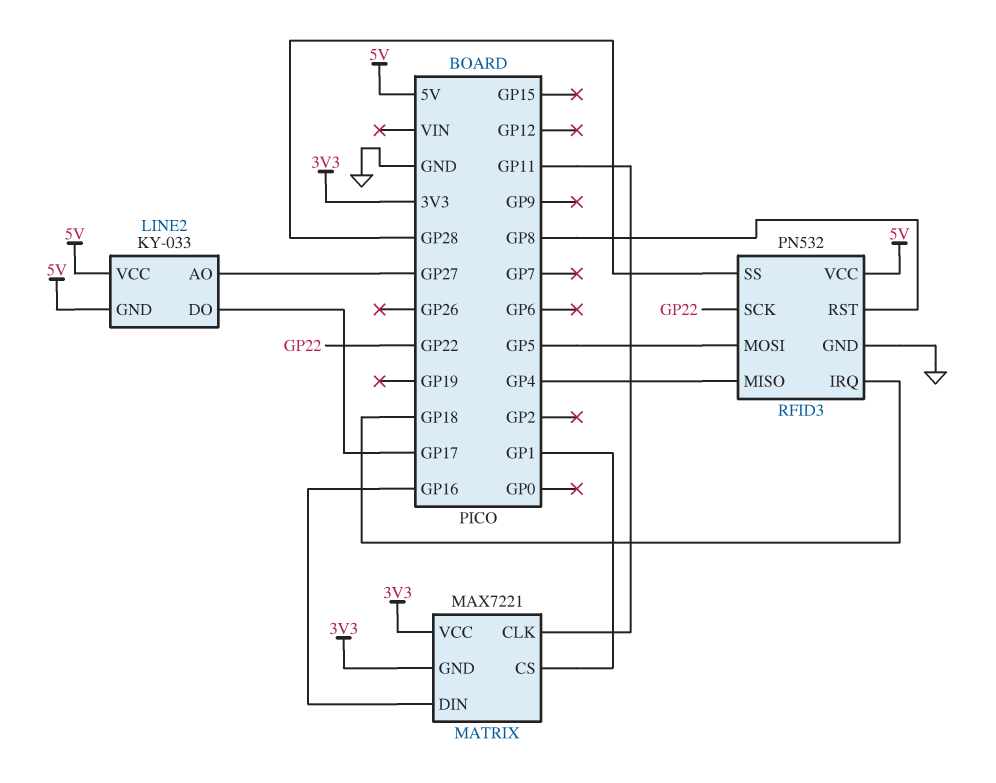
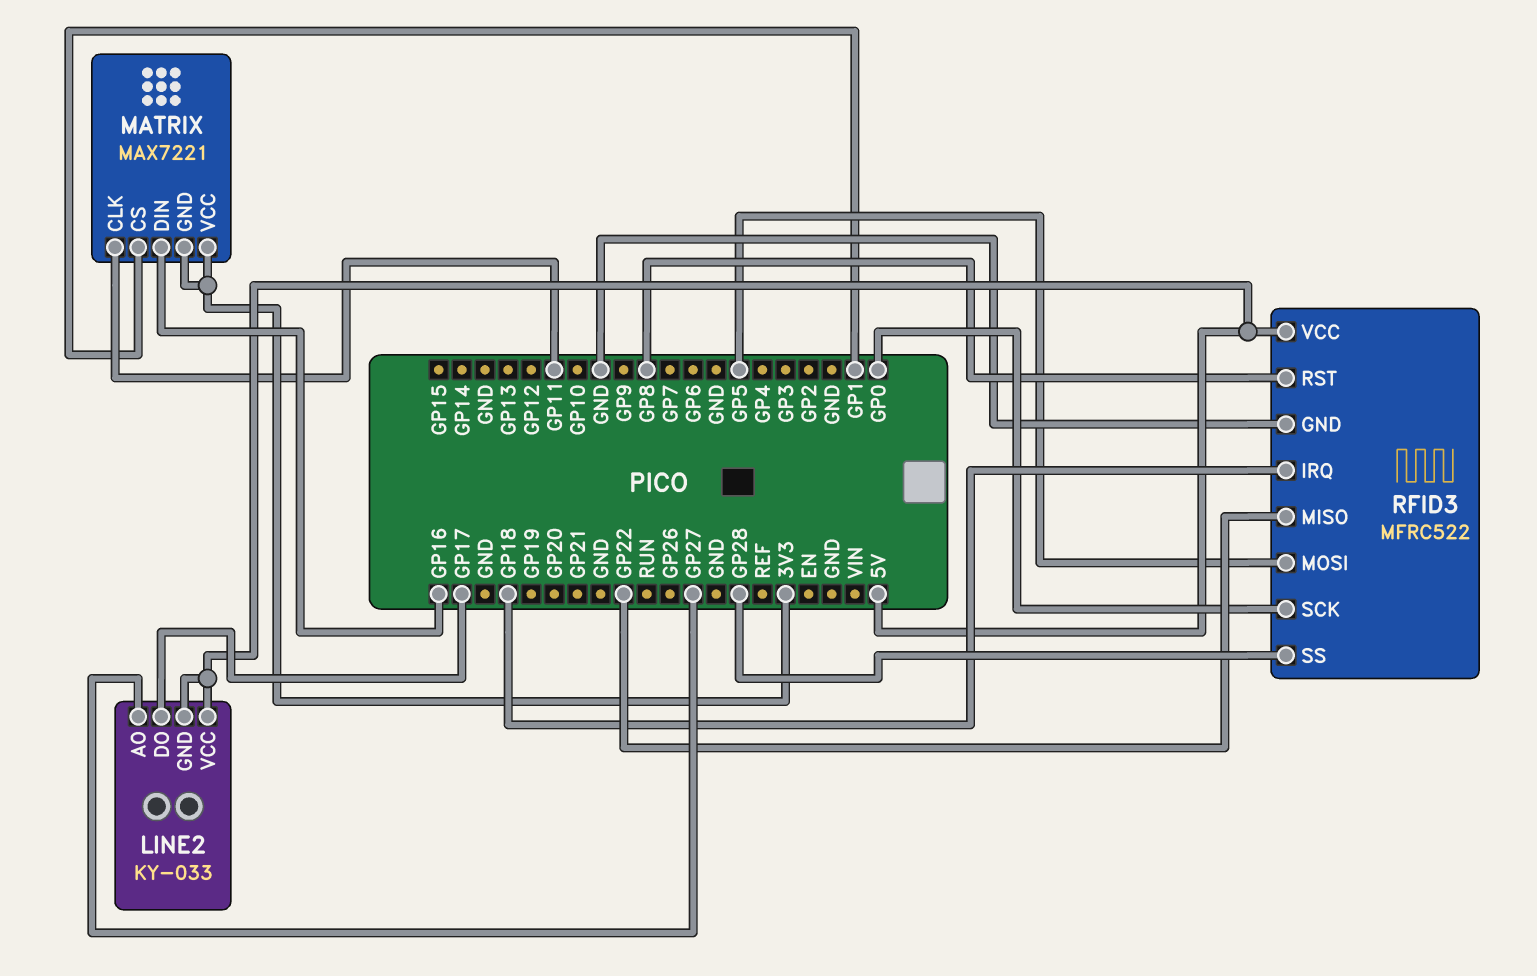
RFID3: PN532 -> MFRC522
RFID3 pin MISO: GP4 -> GP22
RFID3 pin SCK: GP22 -> GP0

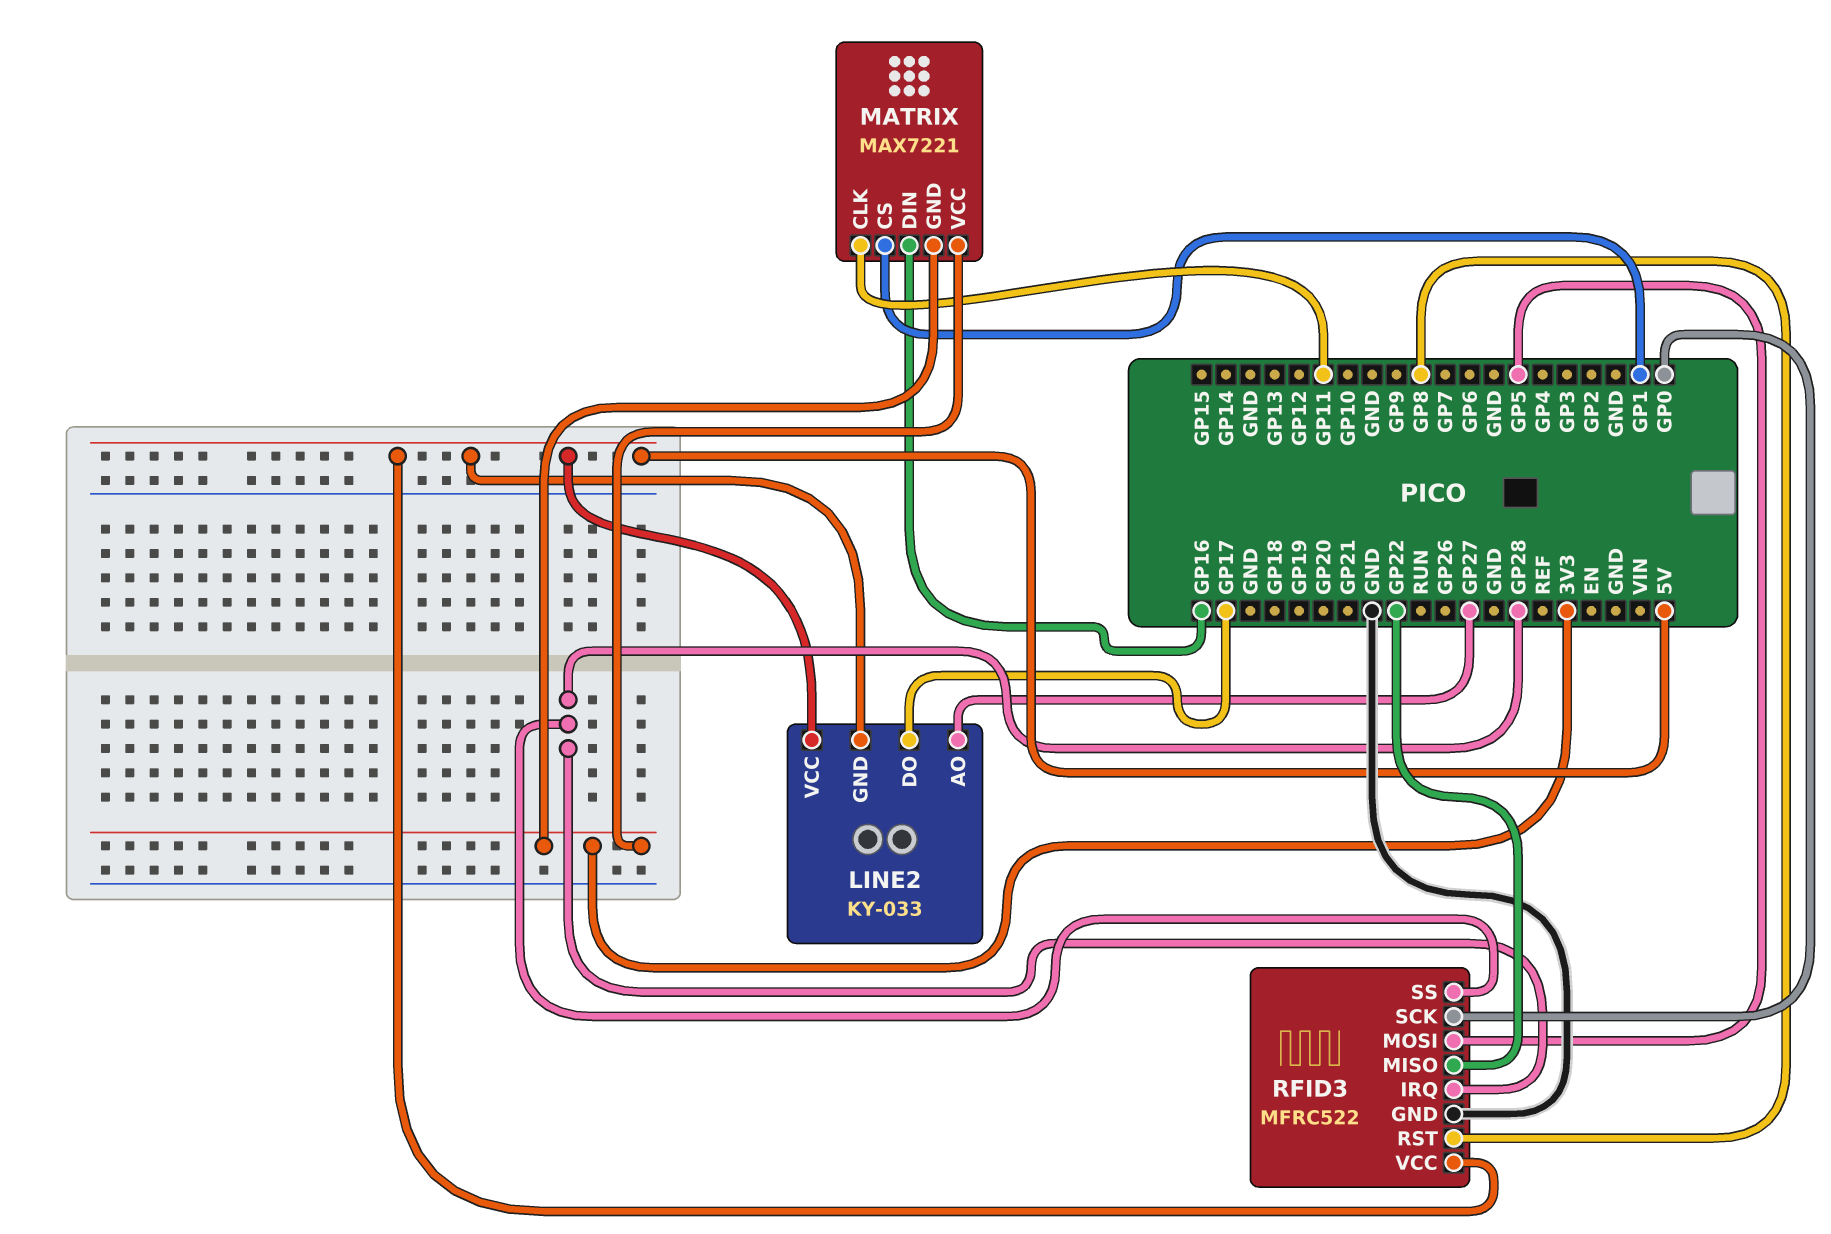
RFID3 pin IRQ: GP18 -> GP28

